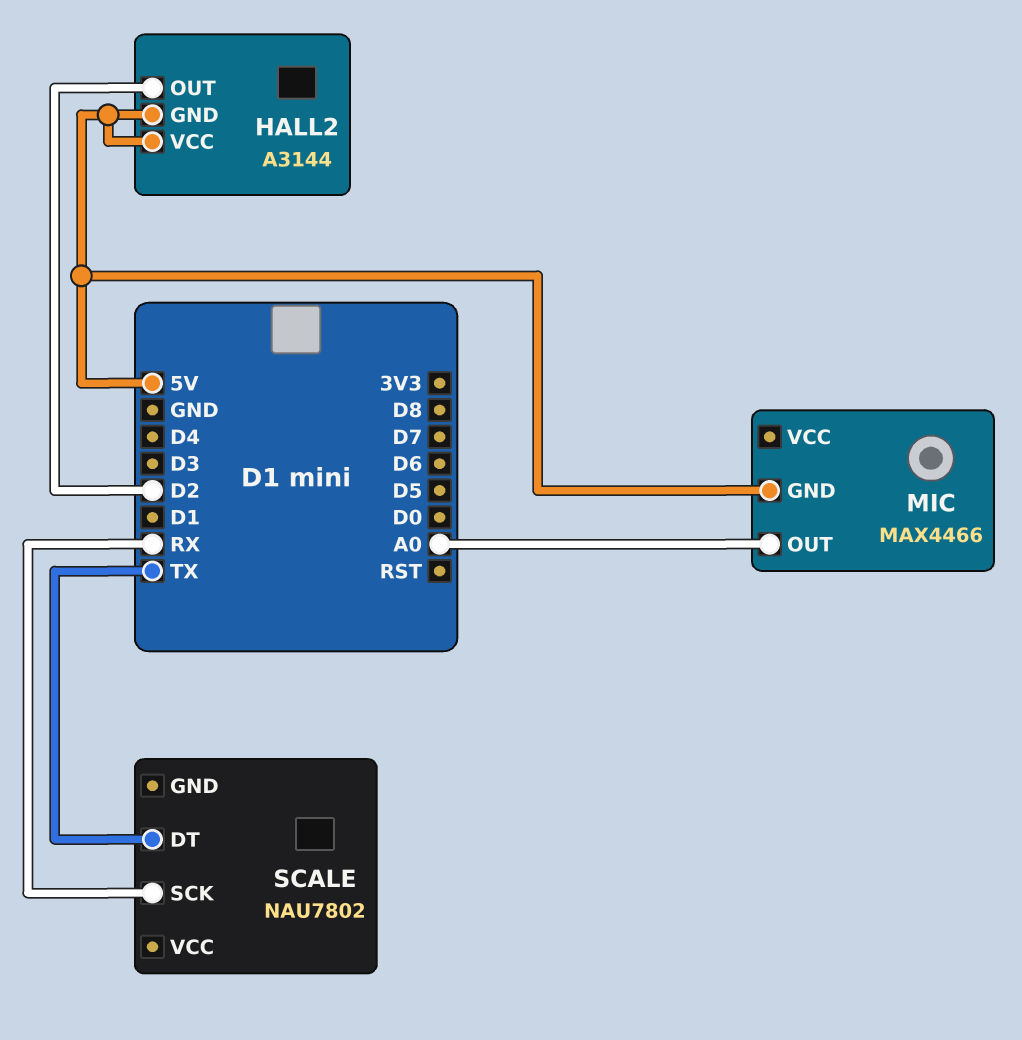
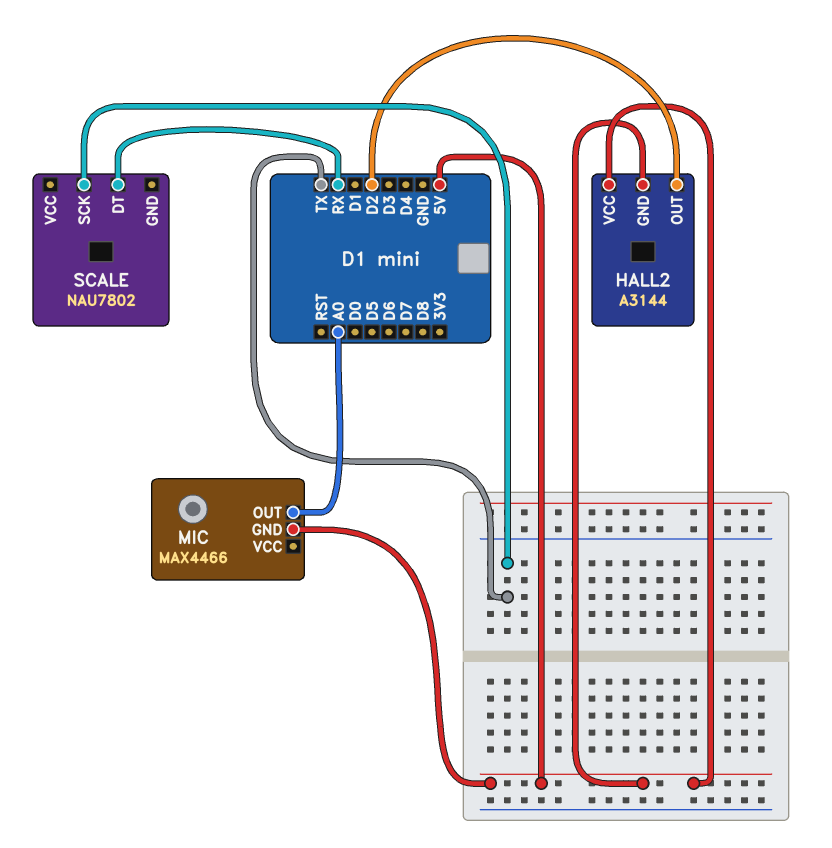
SCALE pin DT: TX -> RX
SCALE pin SCK: RX -> TX

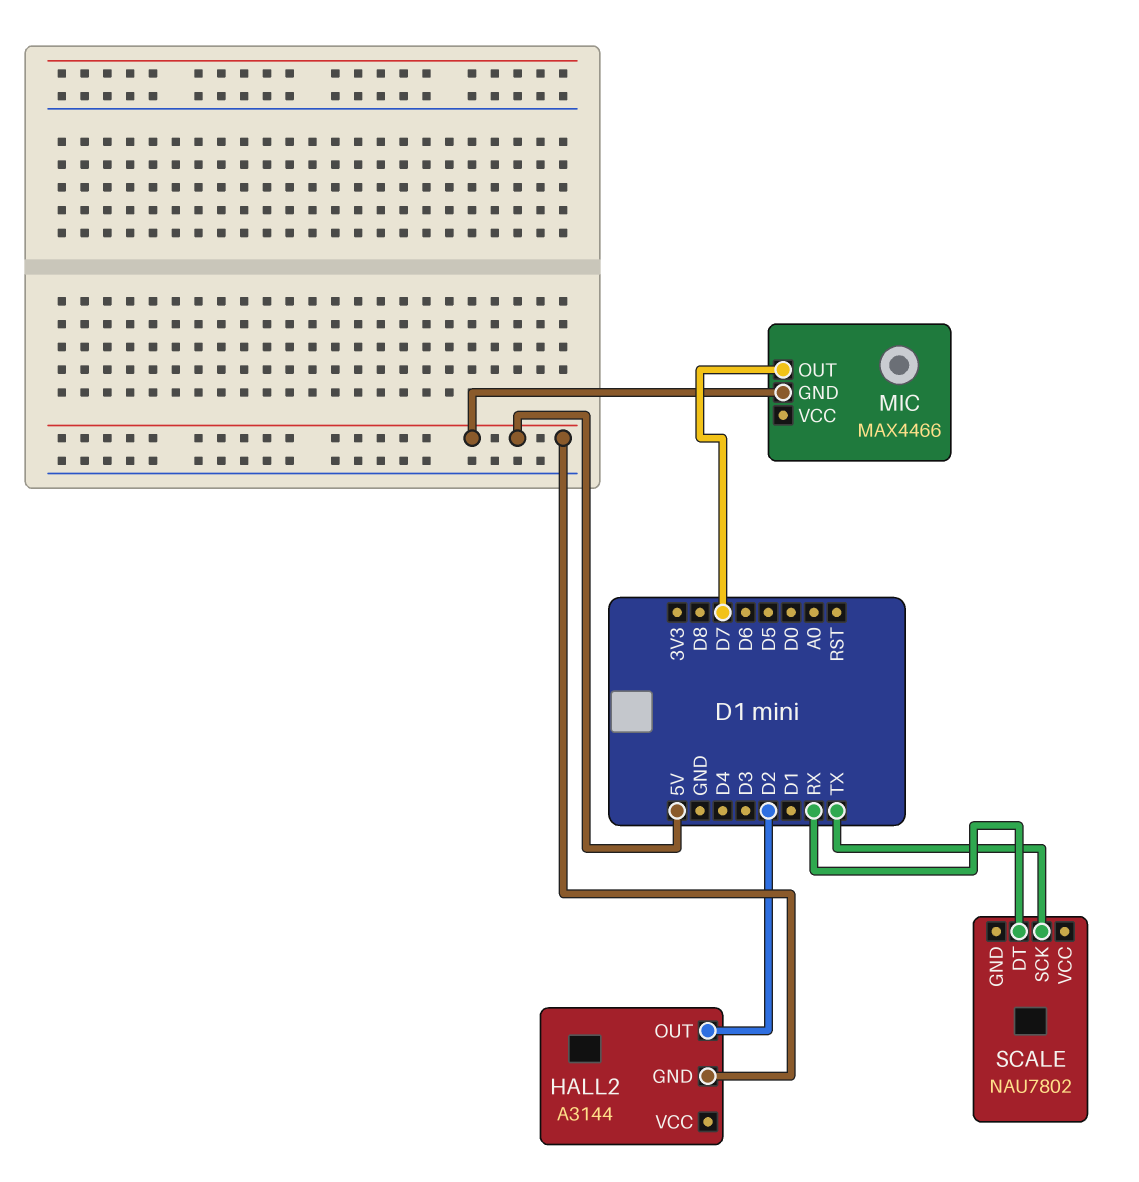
HALL2 pin VCC: 5V -> none
MIC pin OUT: A0 -> D7

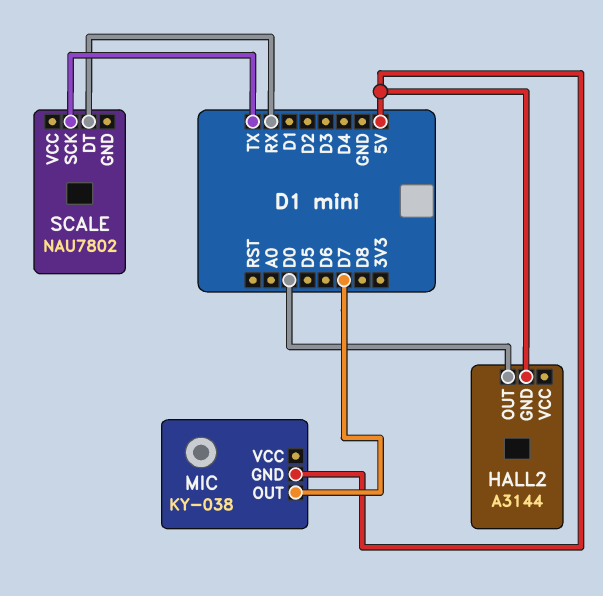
HALL2 pin OUT: D2 -> D0
MIC: MAX4466 -> KY-038

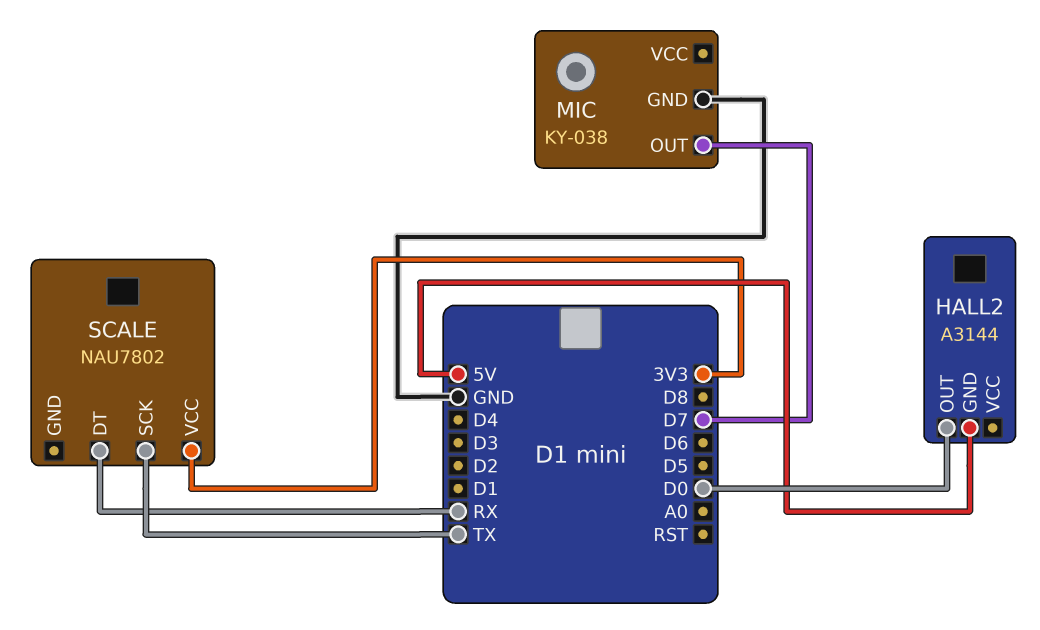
MIC pin GND: 5V -> GND
SCALE pin VCC: none -> 3V3

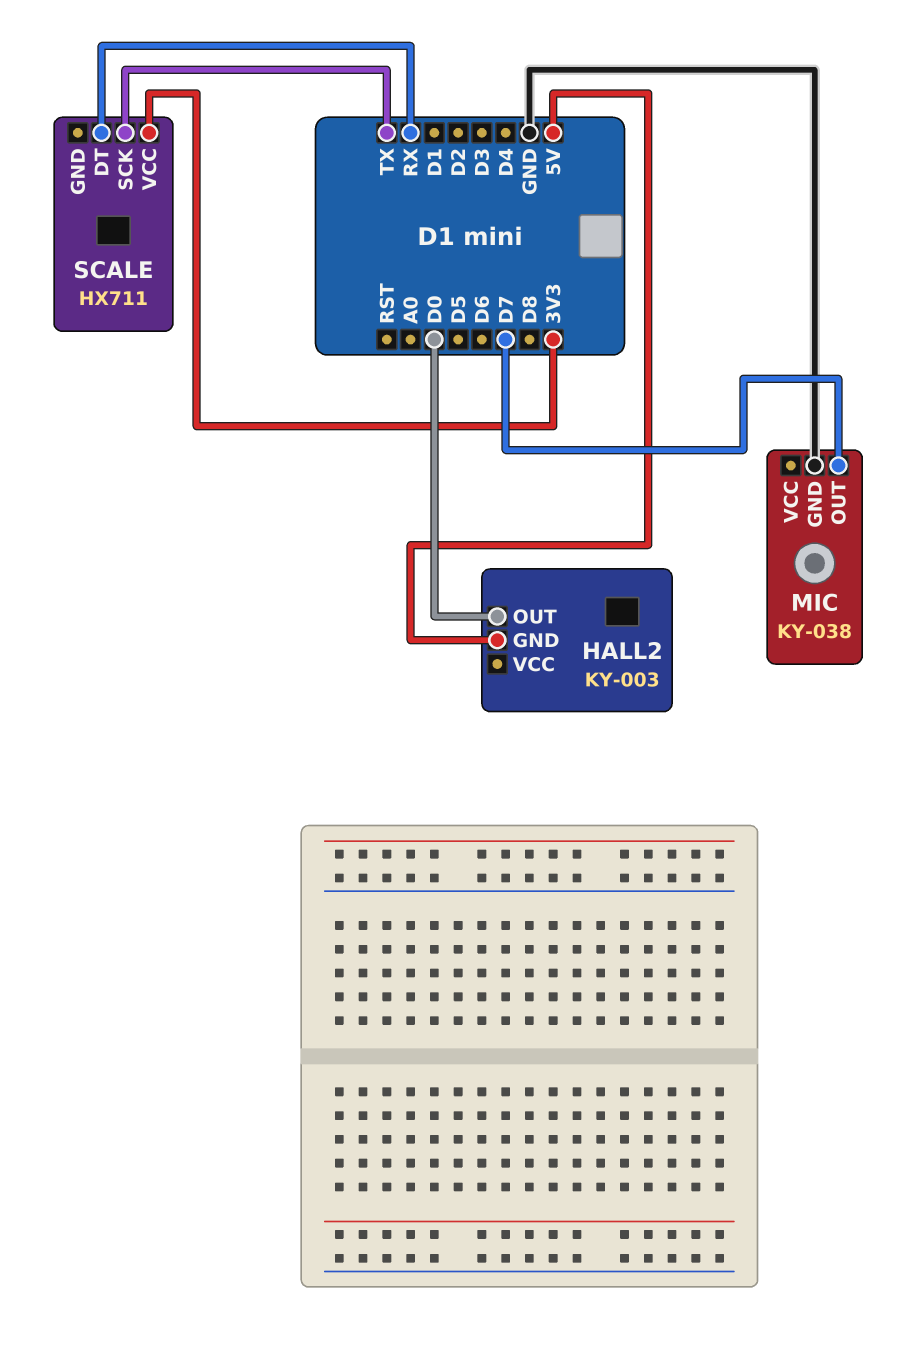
HALL2: A3144 -> KY-003
SCALE: NAU7802 -> HX711

